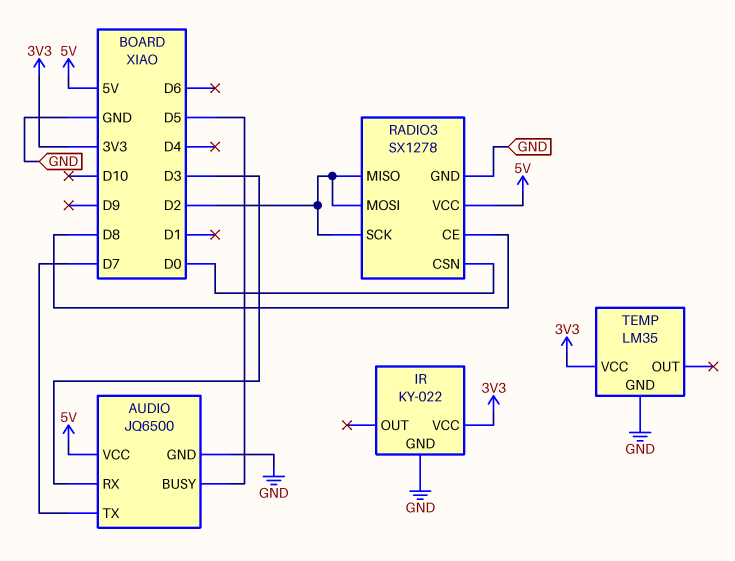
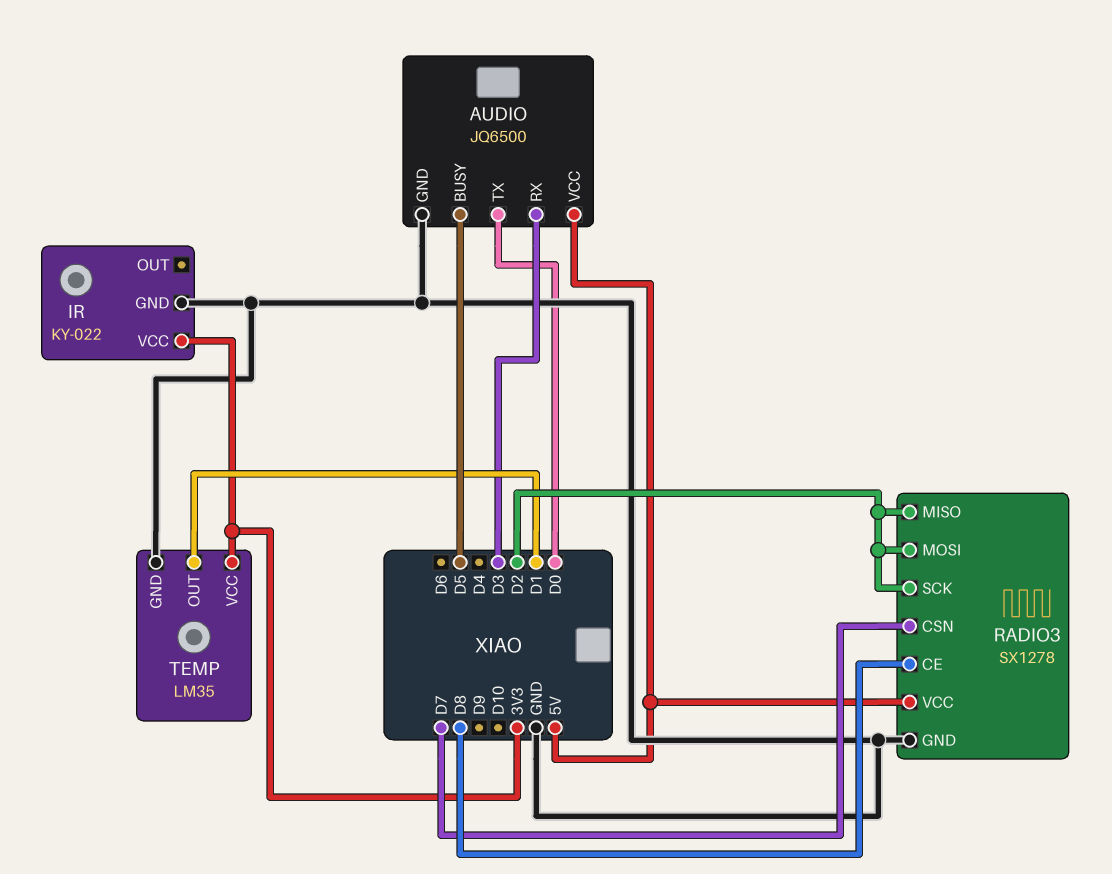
AUDIO pin TX: D7 -> D0
RADIO3 pin CSN: D0 -> D7
TEMP pin OUT: none -> D1

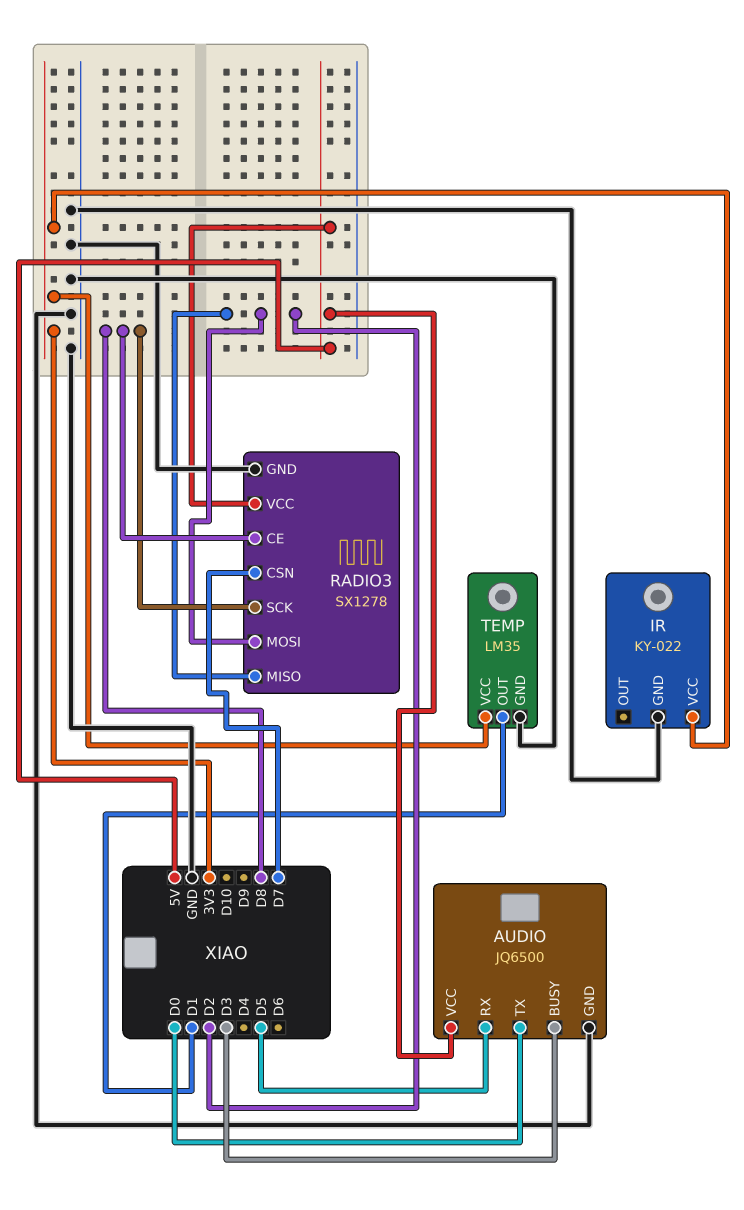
AUDIO pin BUSY: D5 -> D3
AUDIO pin RX: D3 -> D5
RADIO3 pin SCK: D2 -> D8

